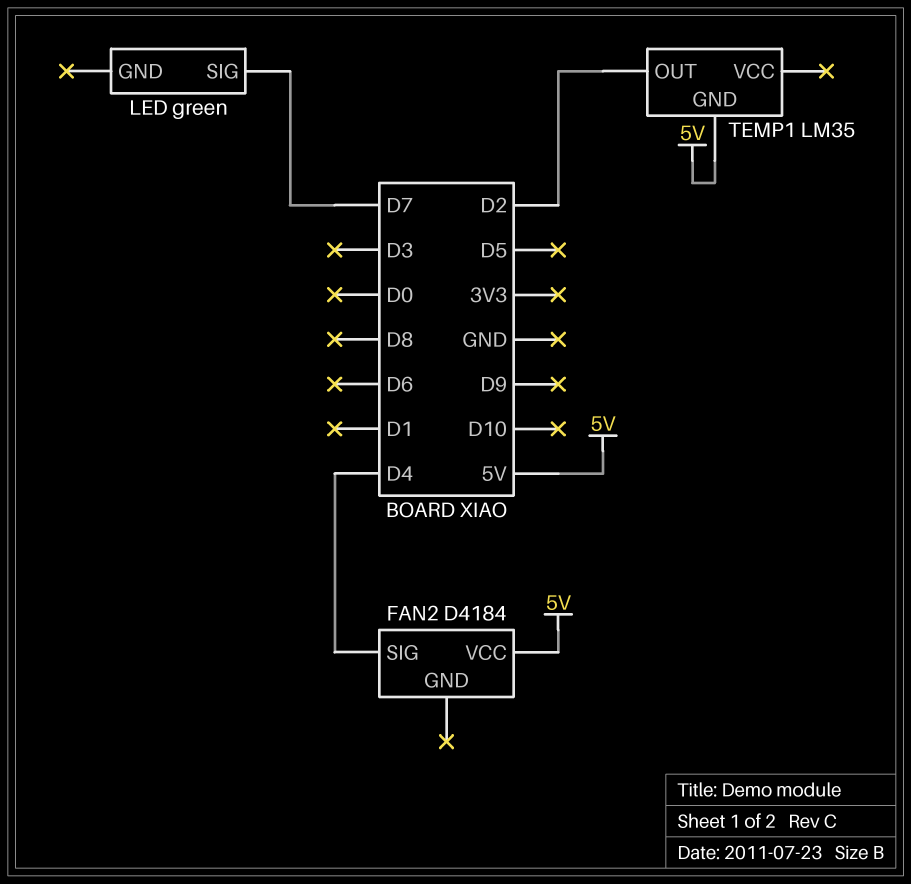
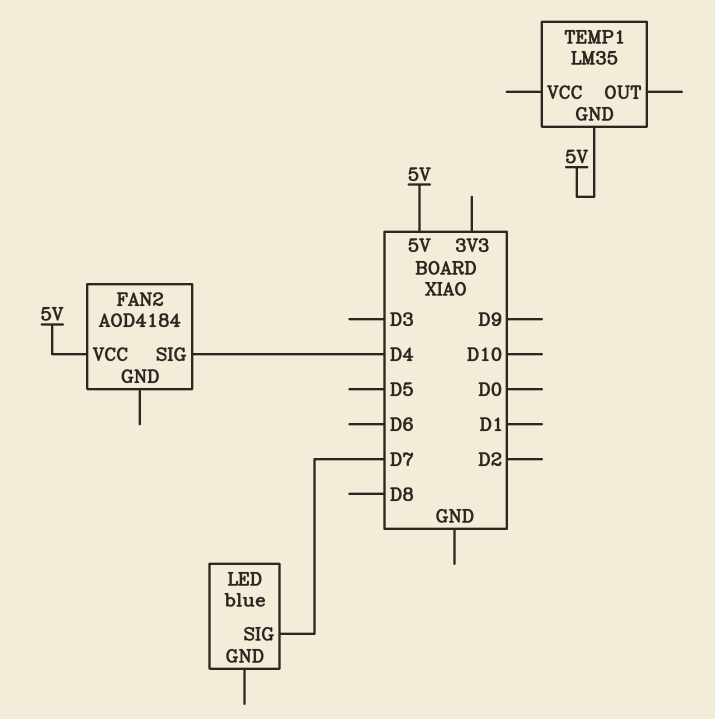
FAN2: D4184 -> AOD4184
LED: green -> blue
TEMP1 pin OUT: D2 -> none

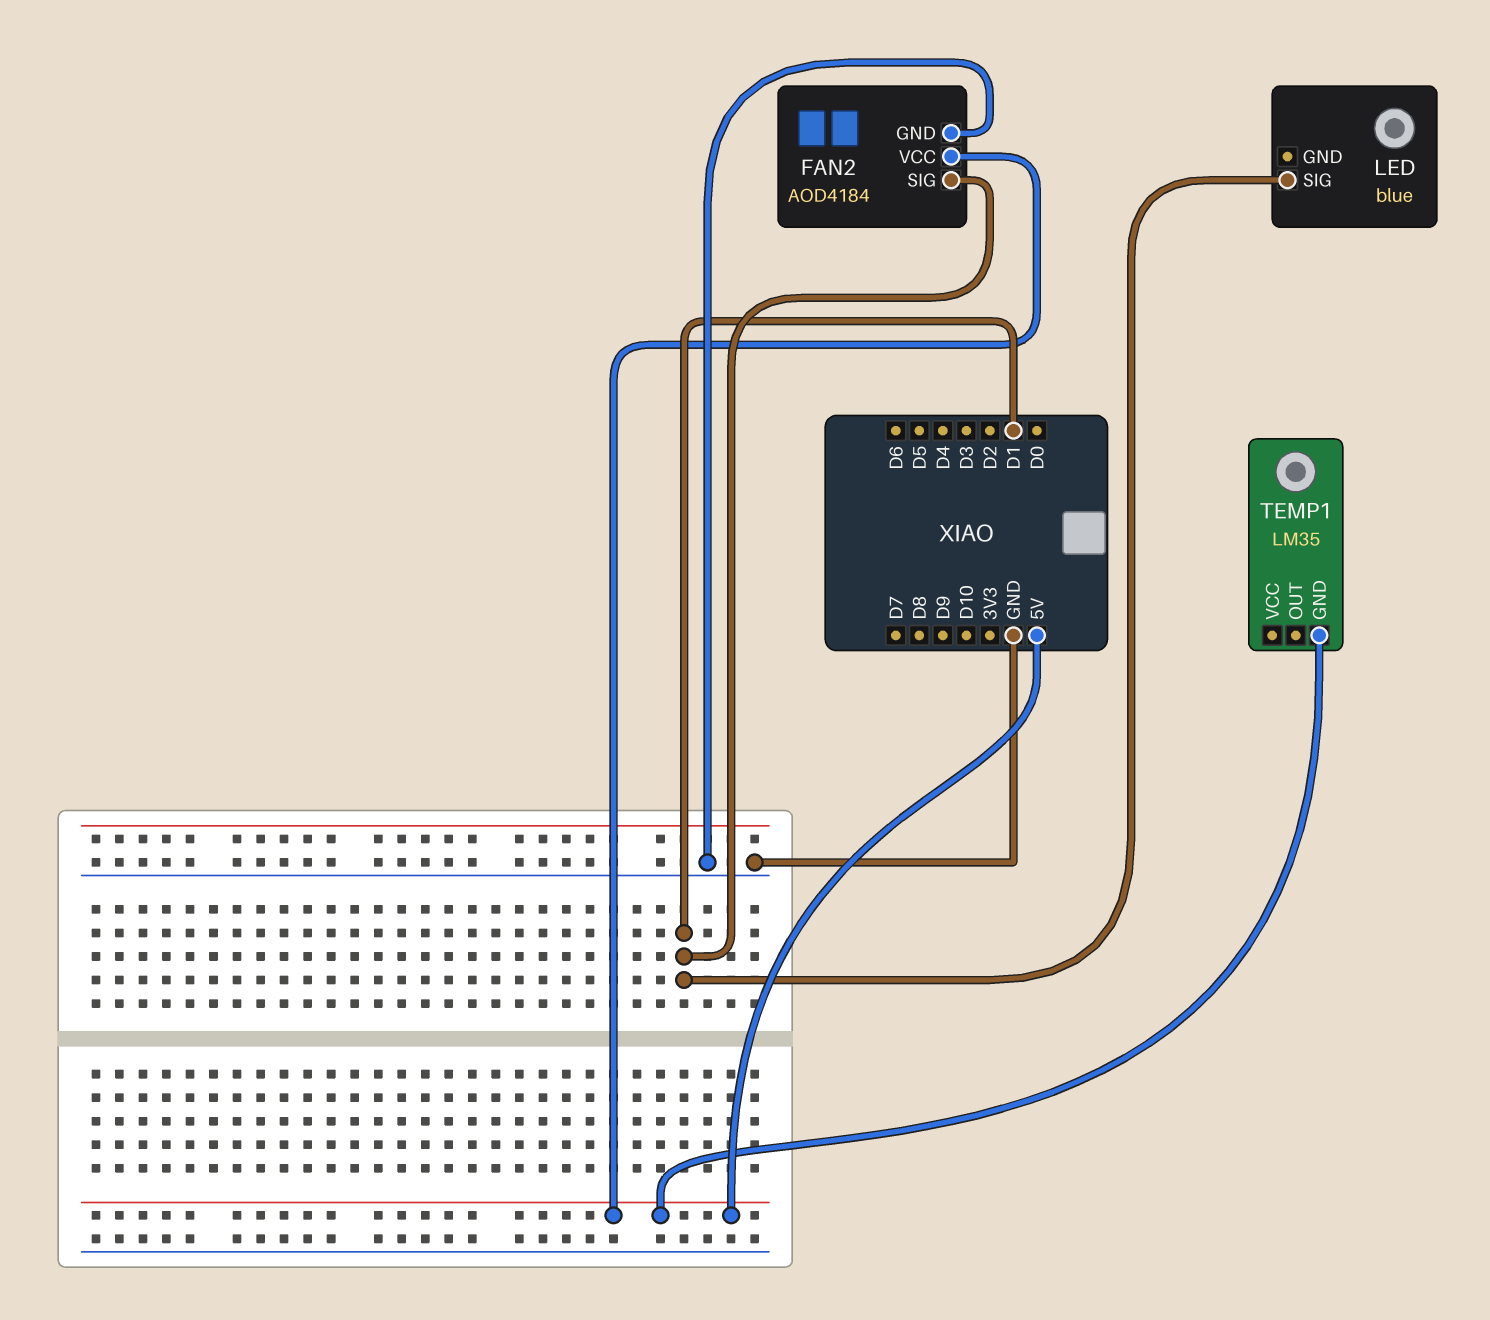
FAN2 pin GND: none -> GND
FAN2 pin SIG: D4 -> D1
LED pin SIG: D7 -> D1

